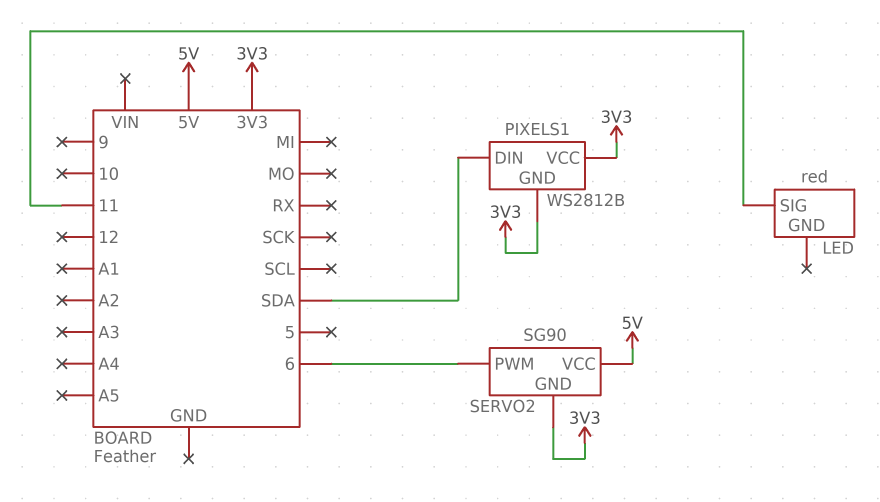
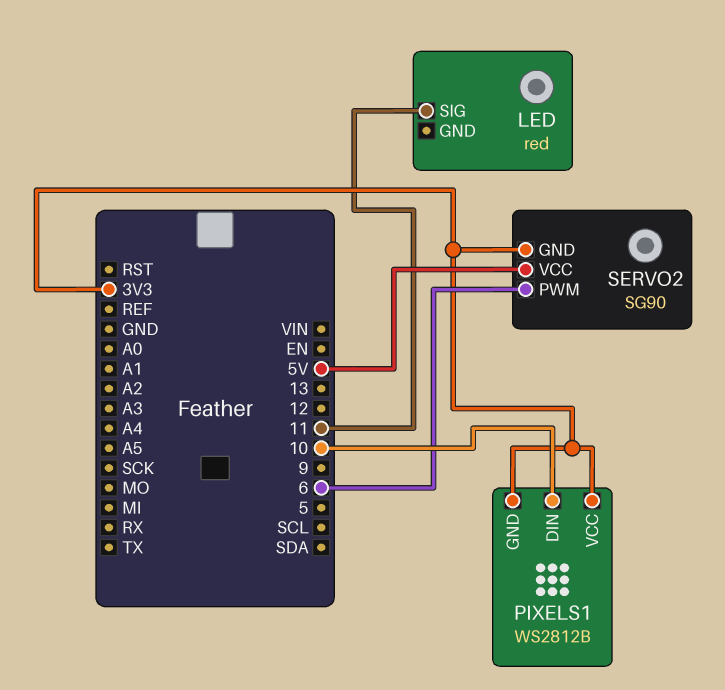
PIXELS1 pin DIN: SDA -> 10

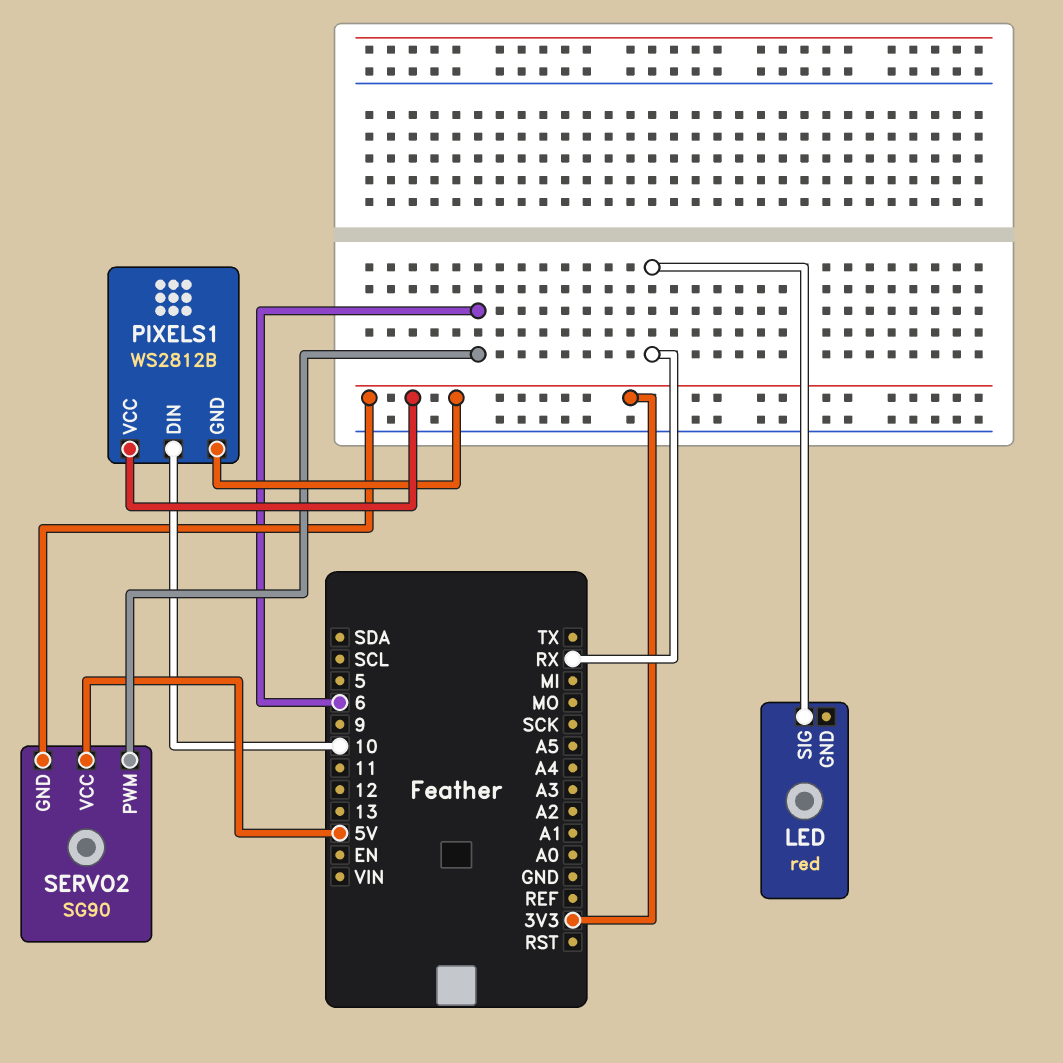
LED pin SIG: 11 -> RX

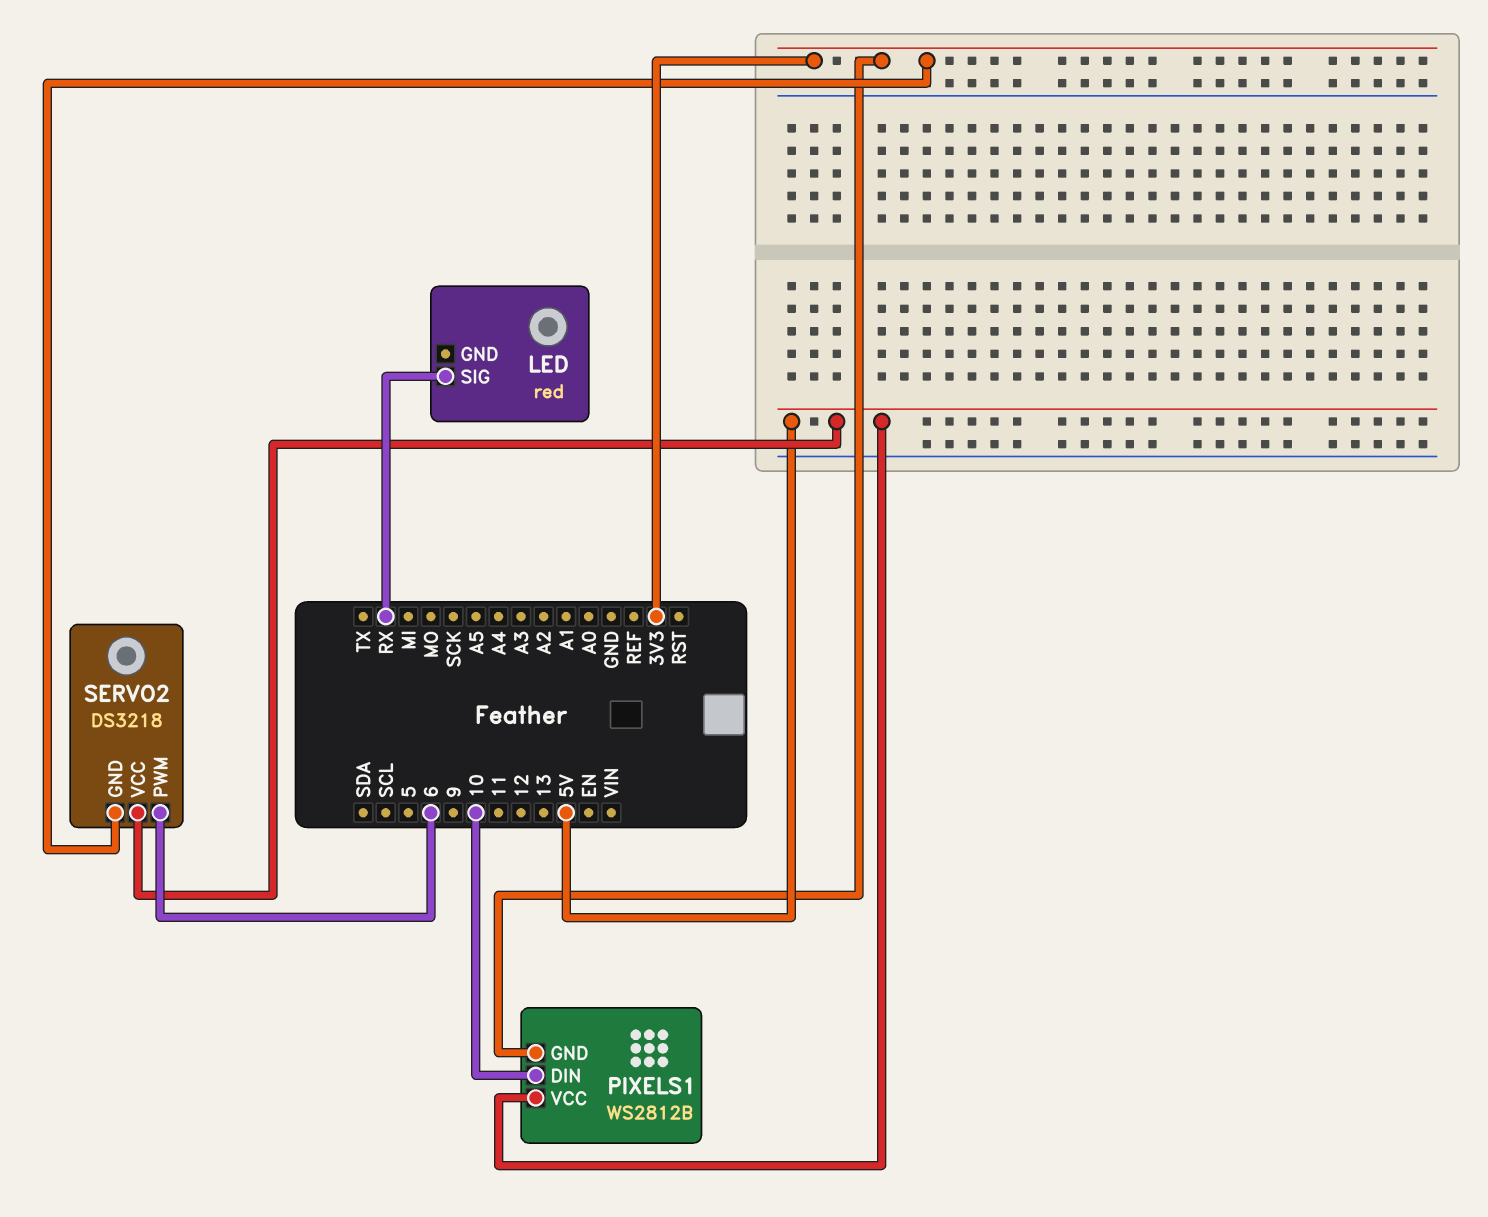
PIXELS1 pin VCC: 3V3 -> 5V
SERVO2: SG90 -> DS3218

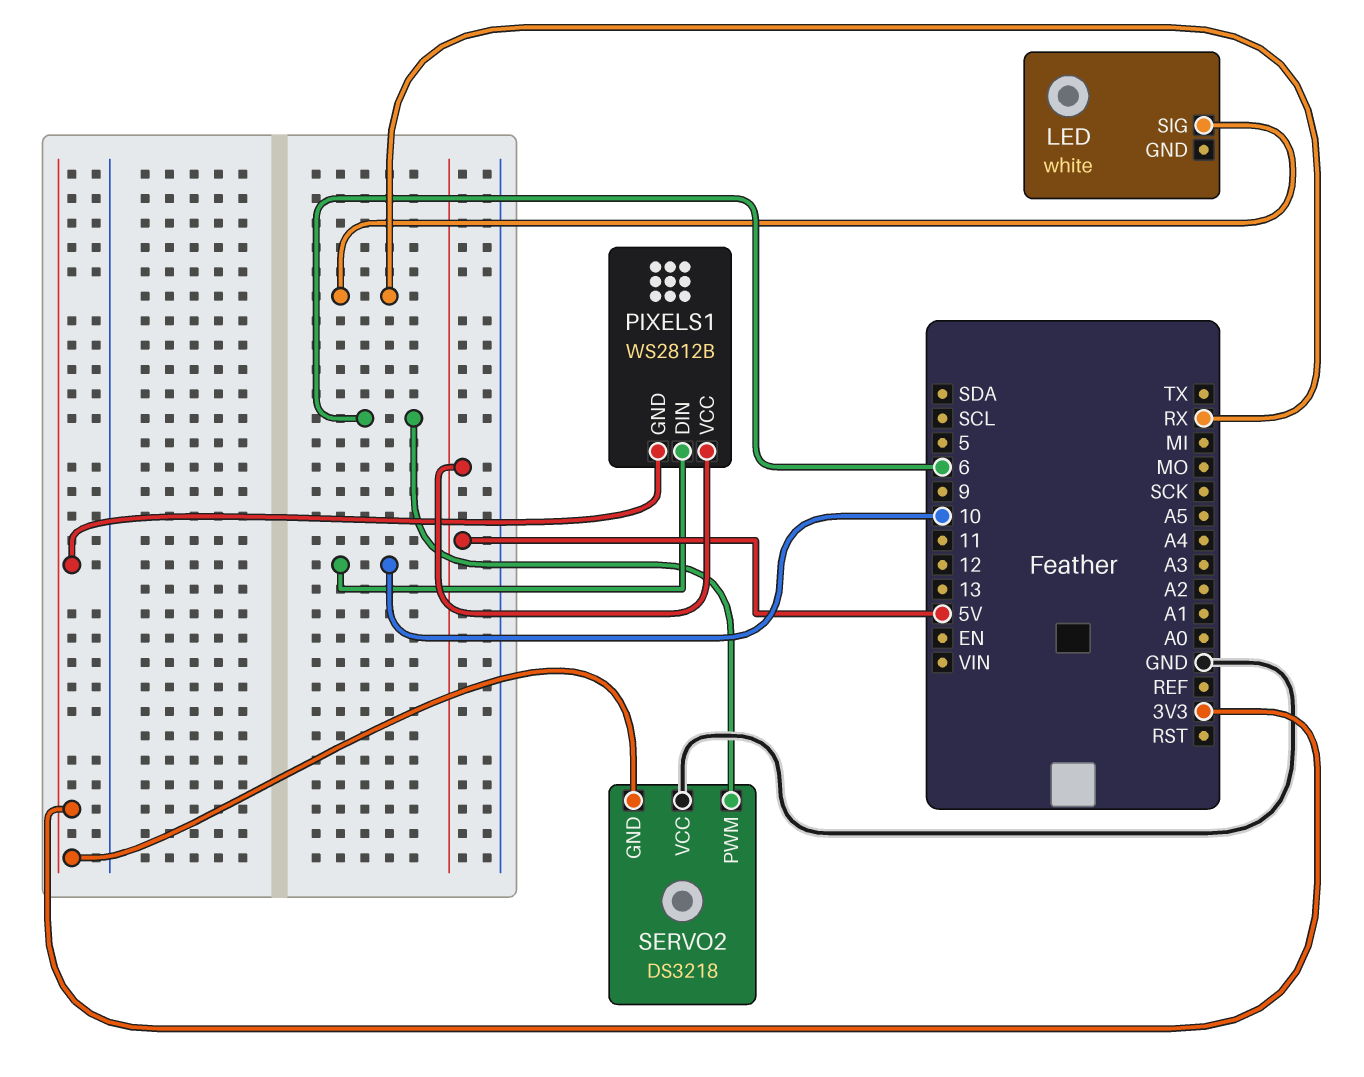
LED: red -> white
SERVO2 pin VCC: 5V -> GND

